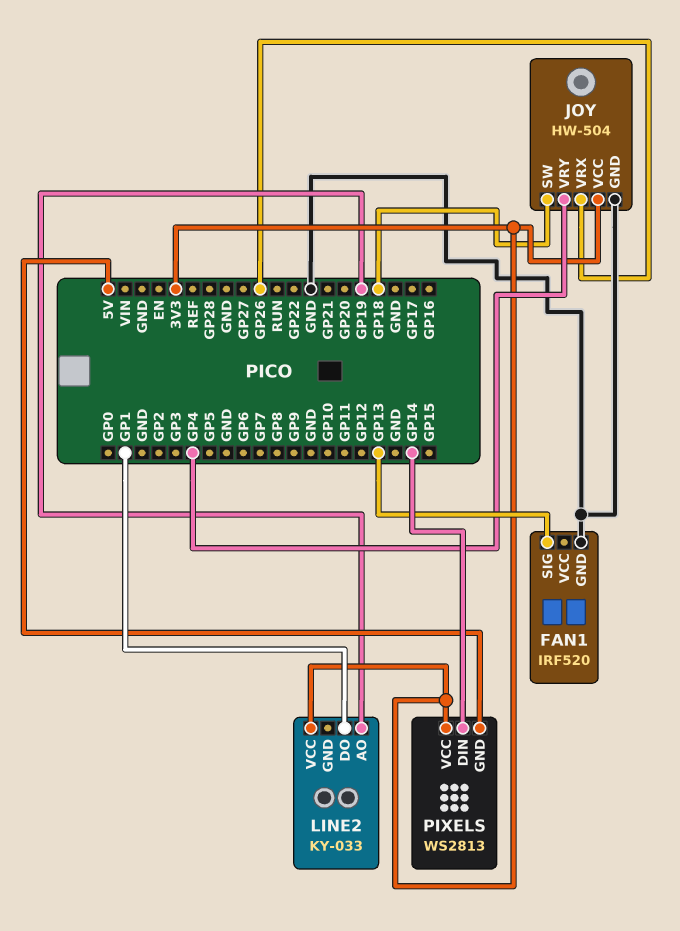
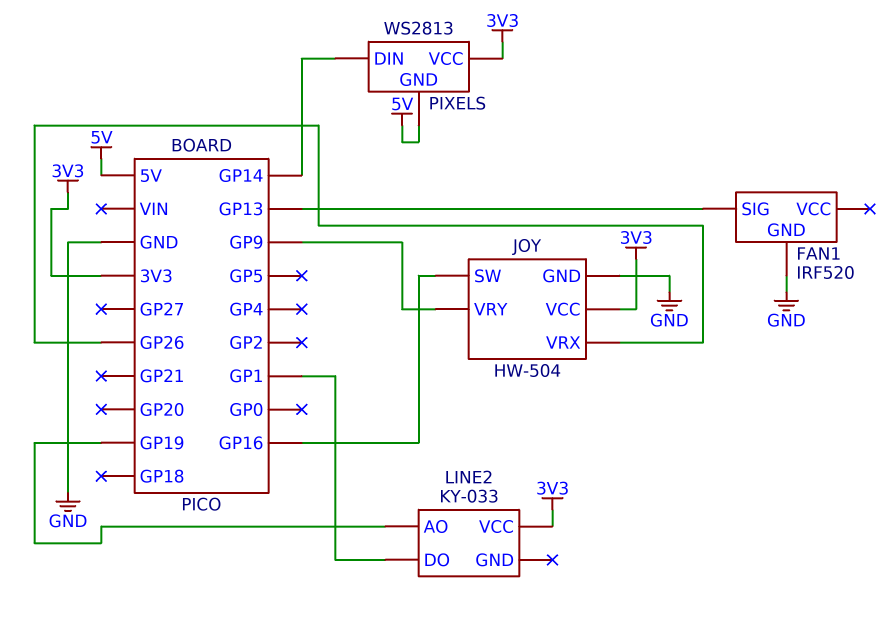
JOY pin SW: GP18 -> GP16
JOY pin VRY: GP4 -> GP9

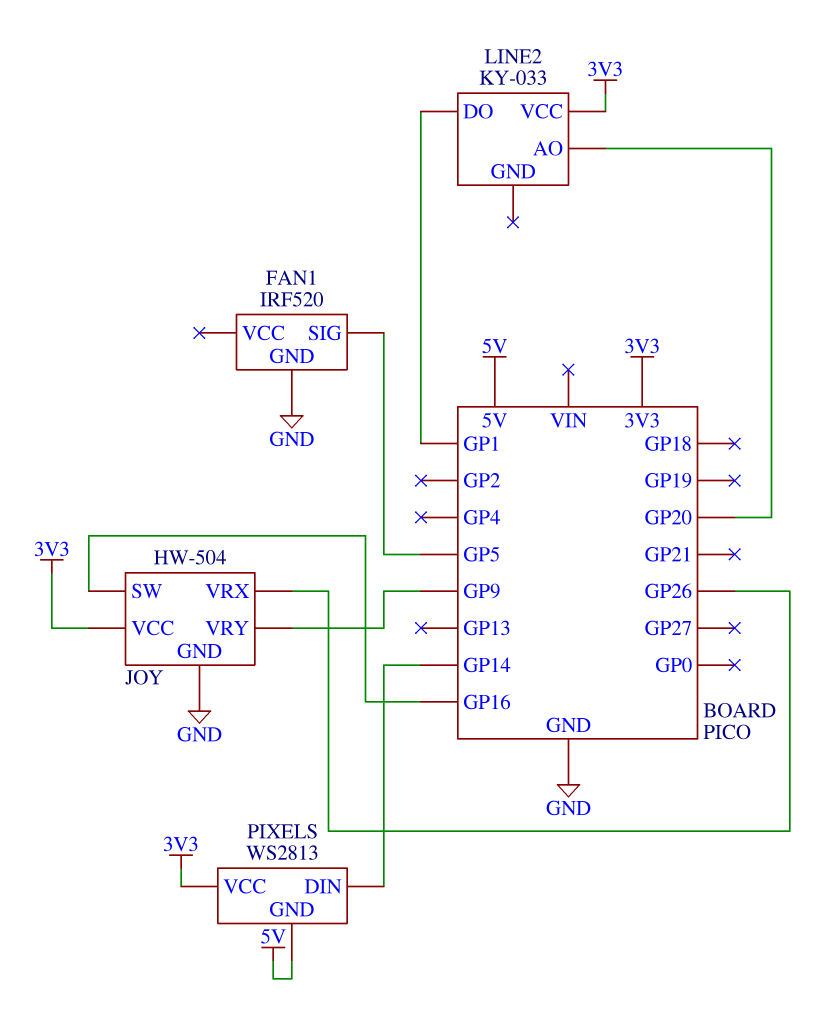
FAN1 pin SIG: GP13 -> GP5
LINE2 pin AO: GP19 -> GP20

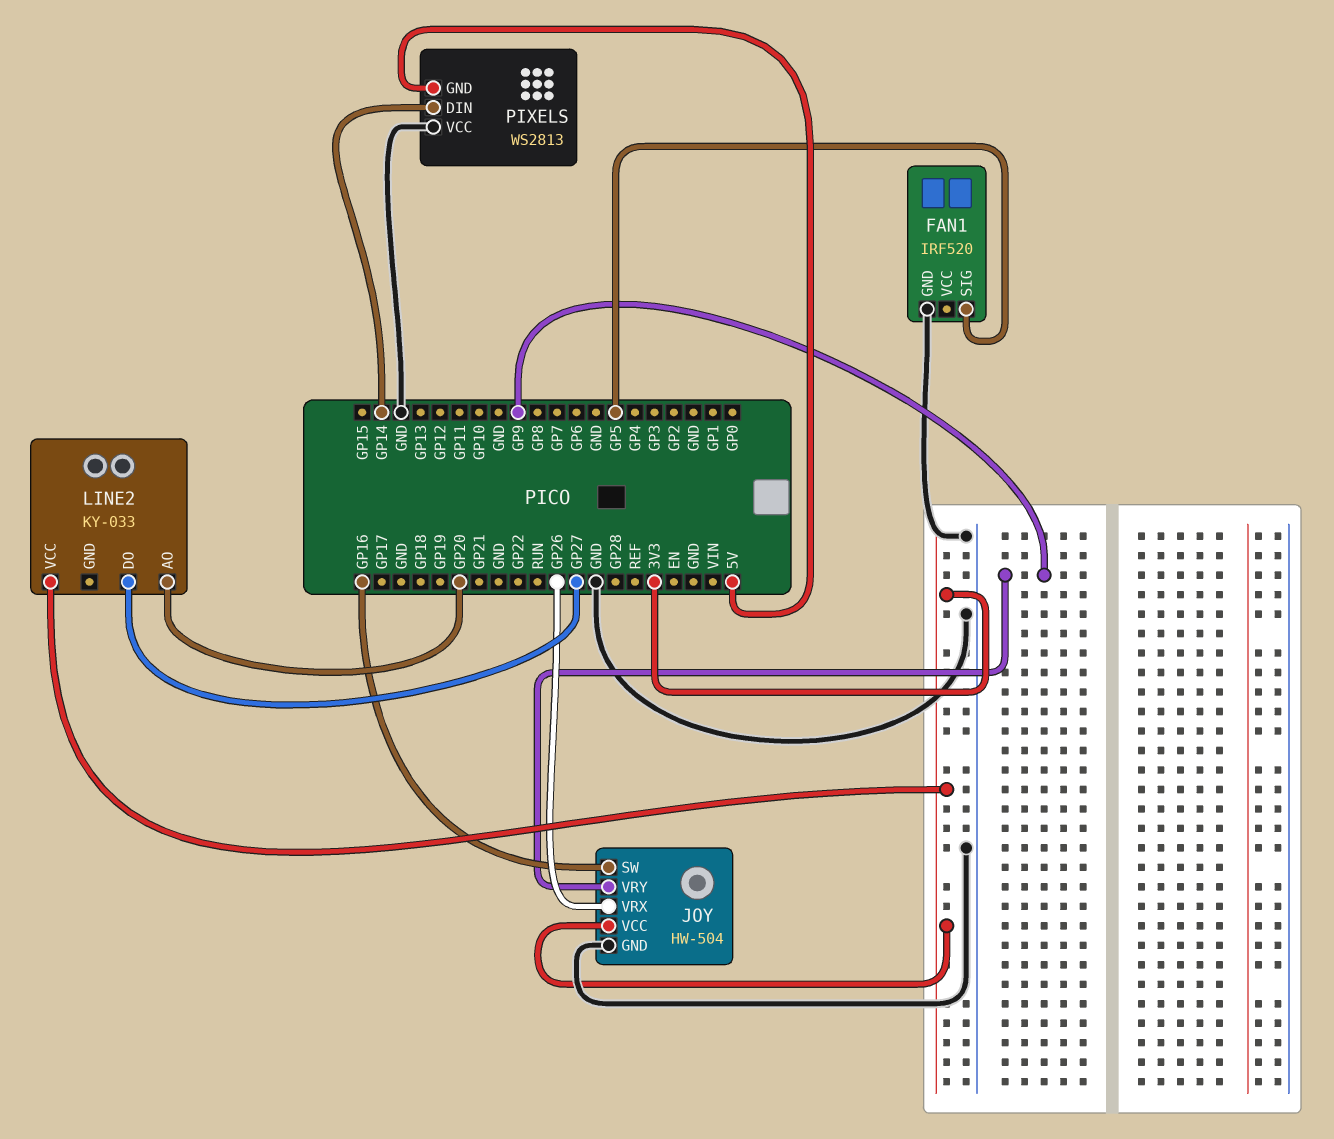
LINE2 pin DO: GP1 -> GP27
PIXELS pin VCC: 3V3 -> GND

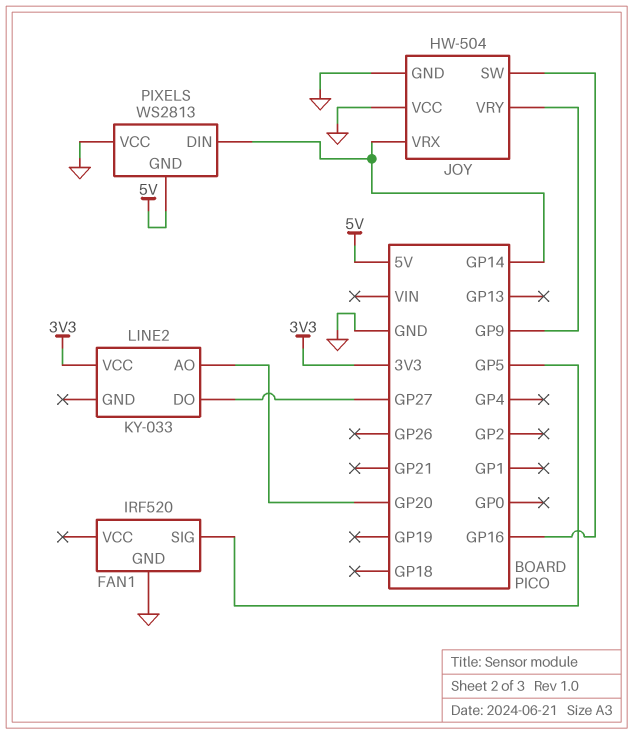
JOY pin VCC: 3V3 -> GND
JOY pin VRX: GP26 -> GP14

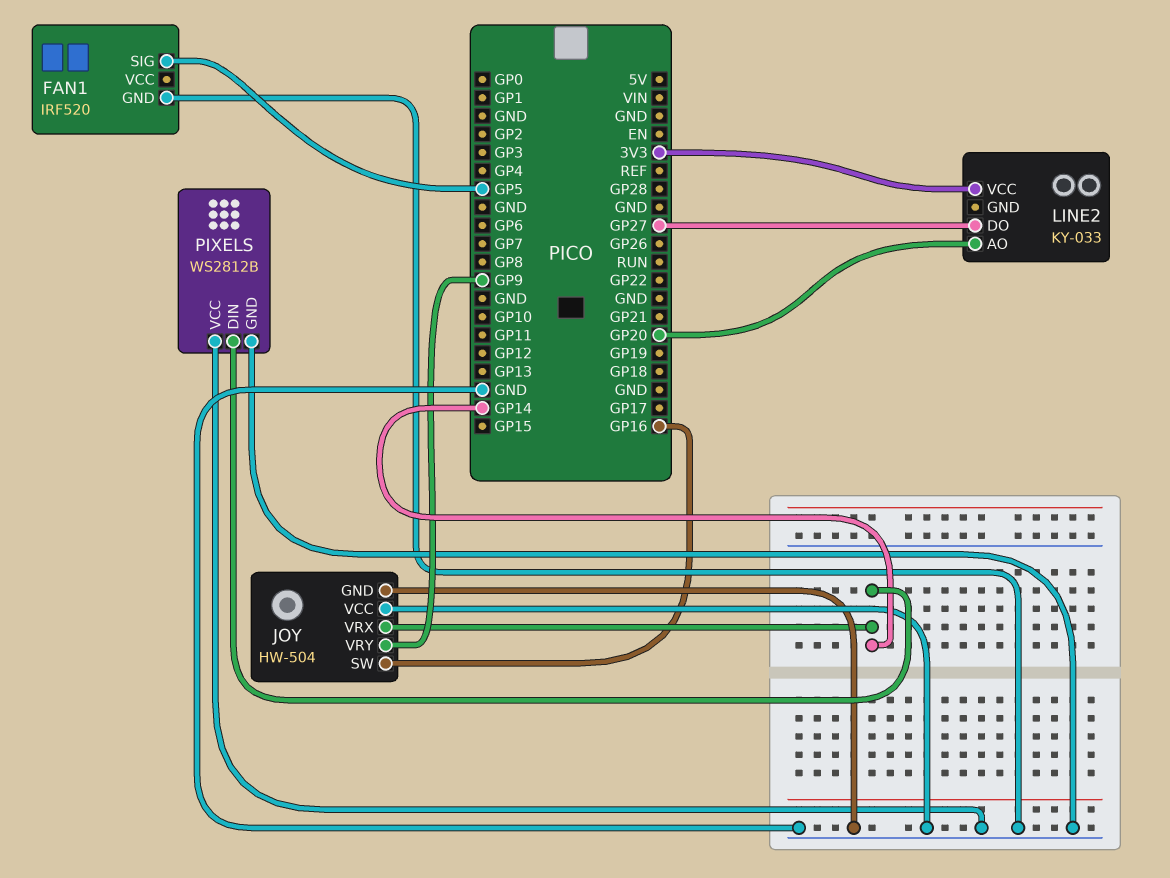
PIXELS: WS2813 -> WS2812B
PIXELS pin GND: 5V -> GND

